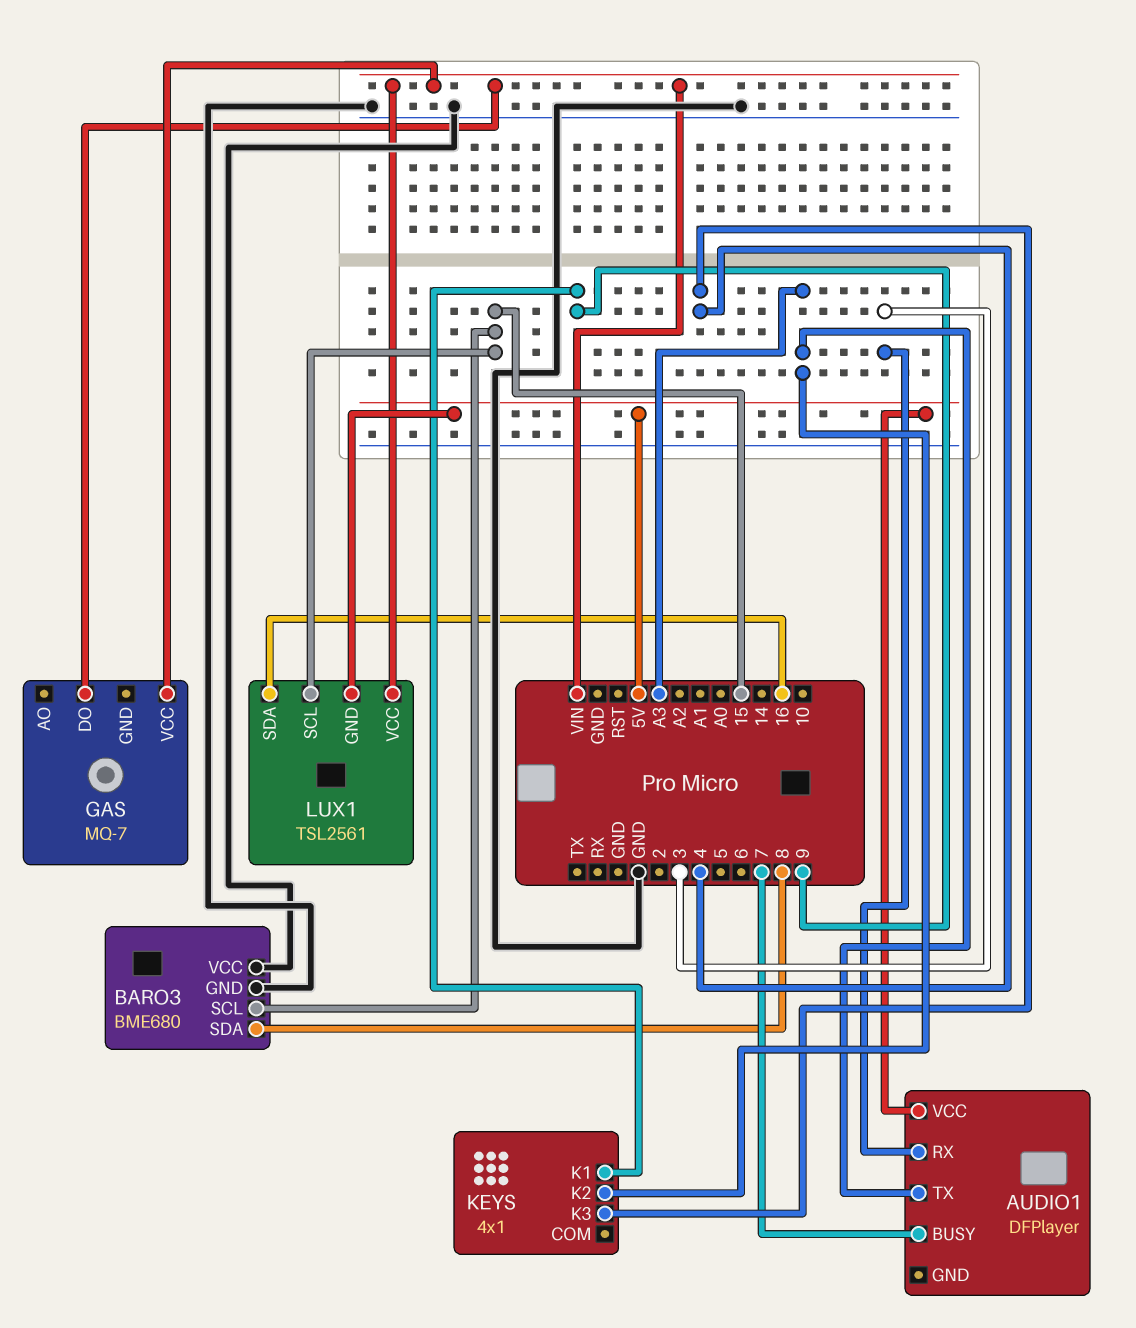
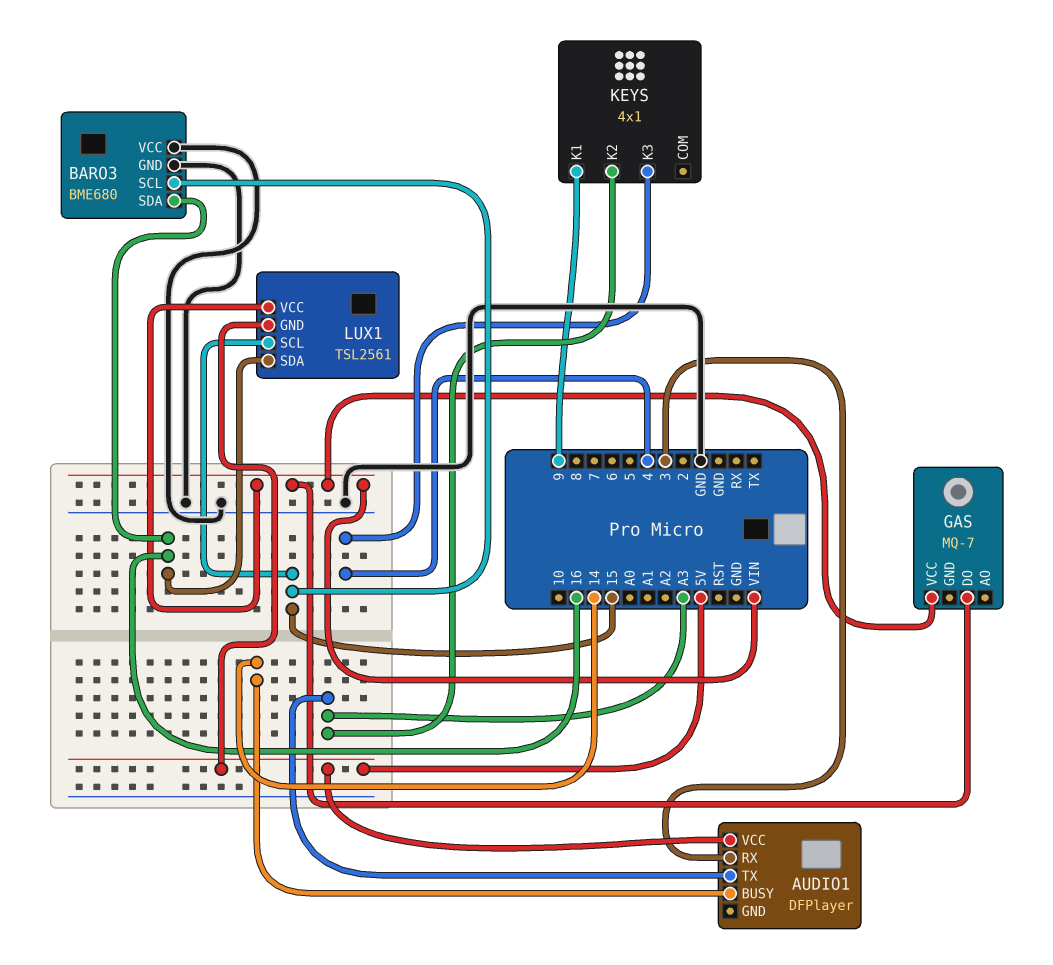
AUDIO1 pin BUSY: 7 -> 14
BARO3 pin SDA: 8 -> 16

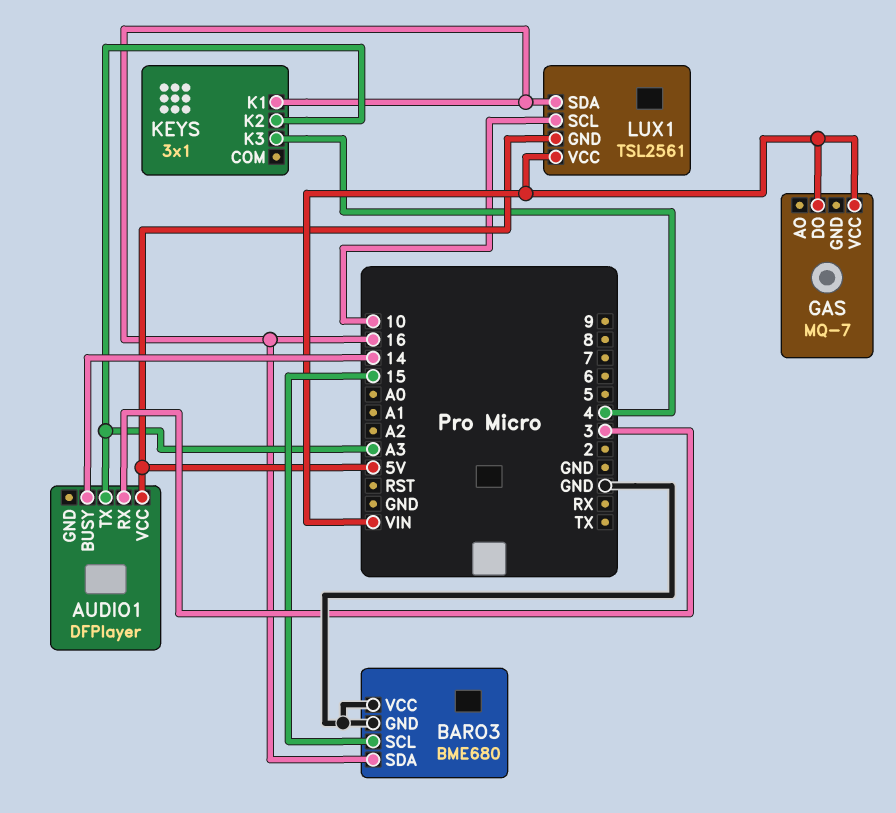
KEYS: 4x1 -> 3x1
KEYS pin K1: 9 -> 16
LUX1 pin SCL: 15 -> 10

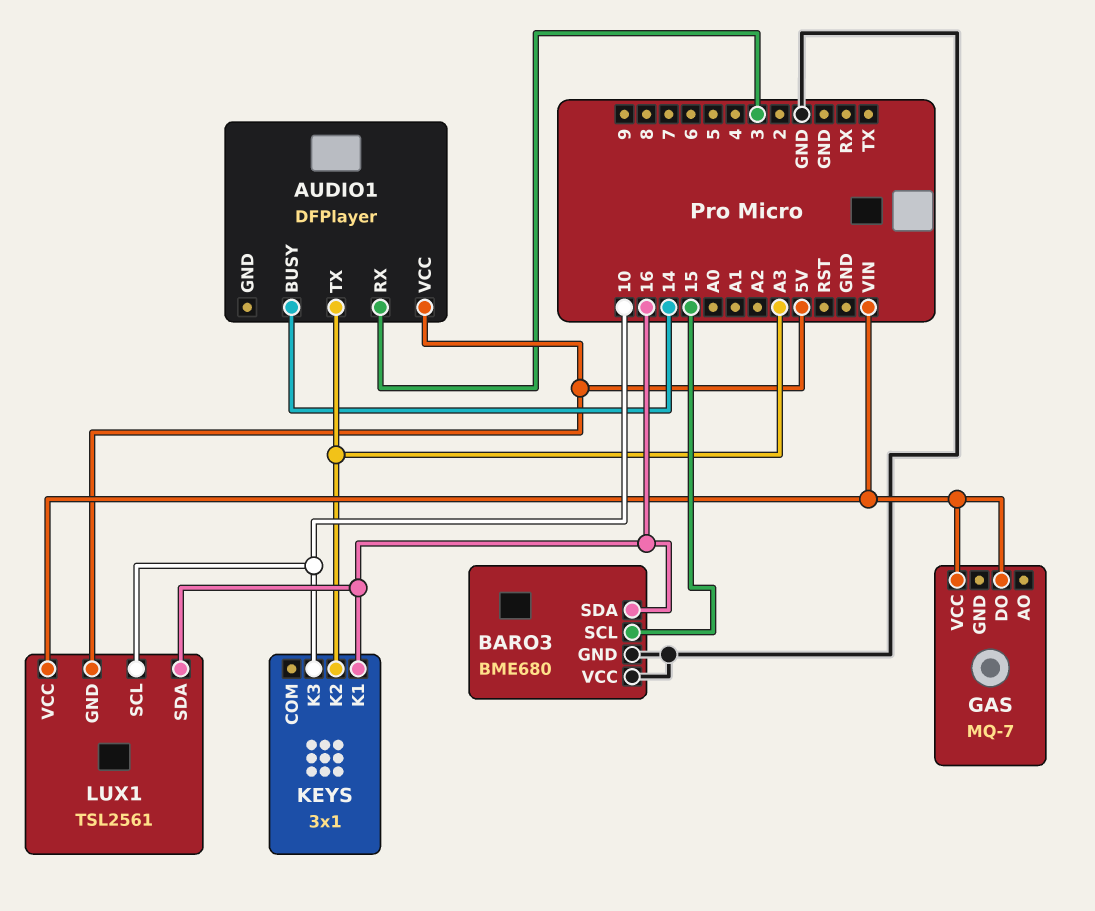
KEYS pin K3: 4 -> 10

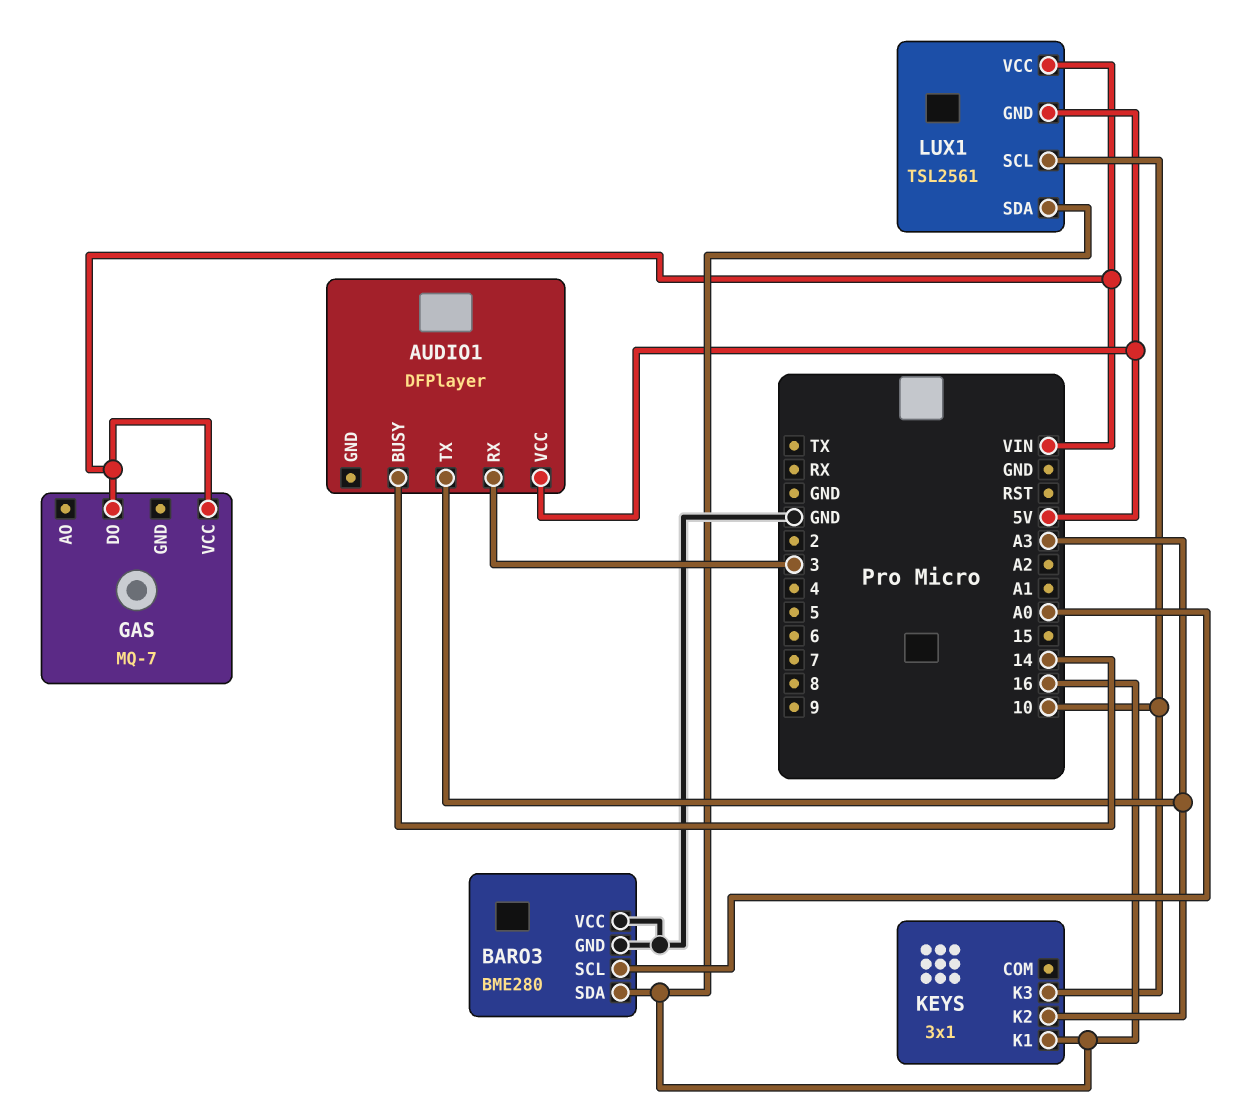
BARO3: BME680 -> BME280
BARO3 pin SCL: 15 -> A0

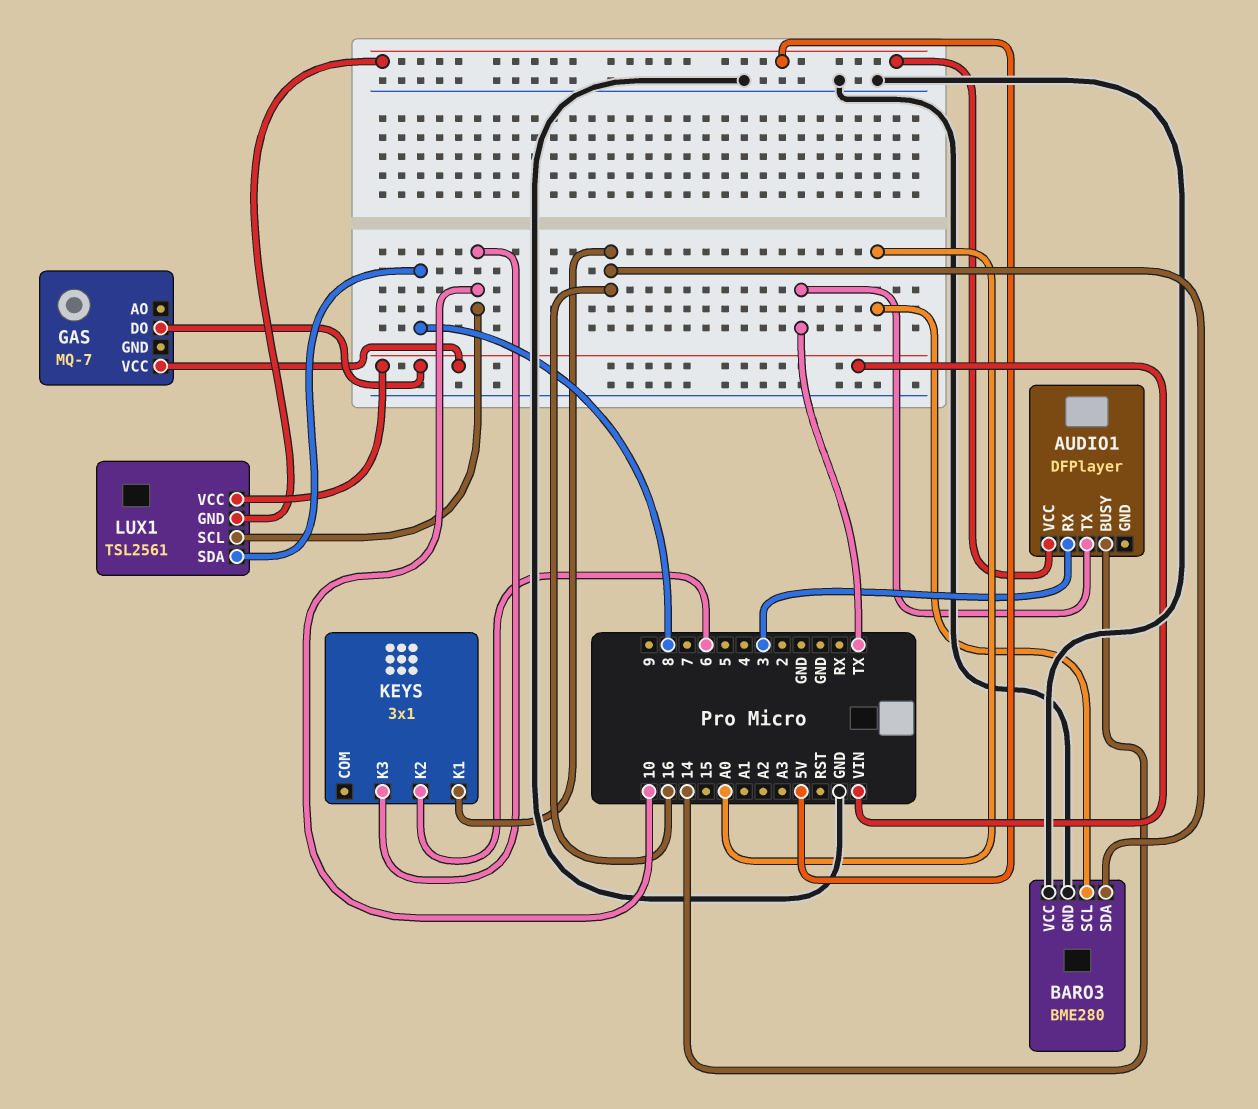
AUDIO1 pin TX: A3 -> TX
KEYS pin K2: A3 -> 6
LUX1 pin SDA: 16 -> 8

